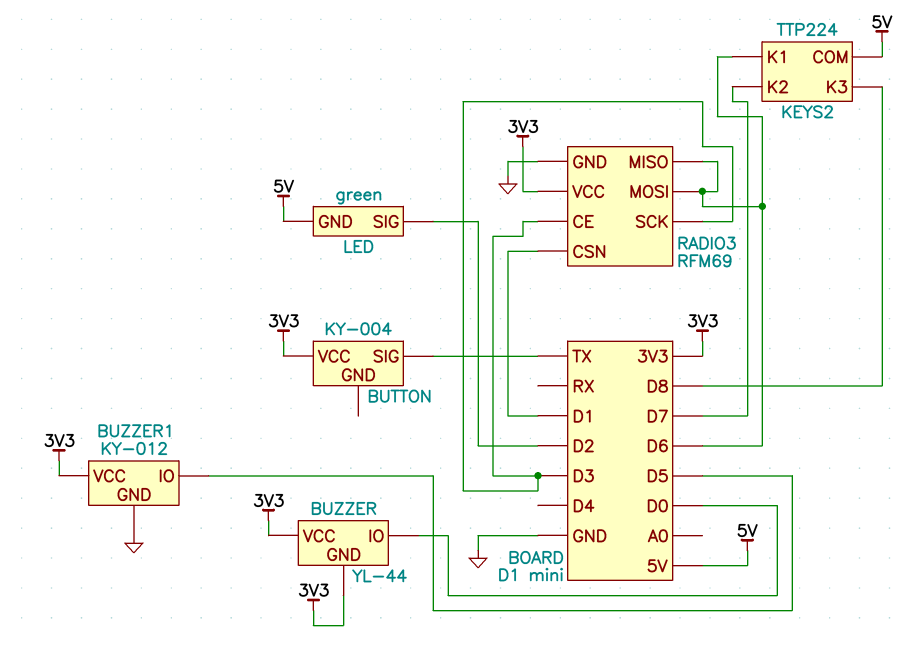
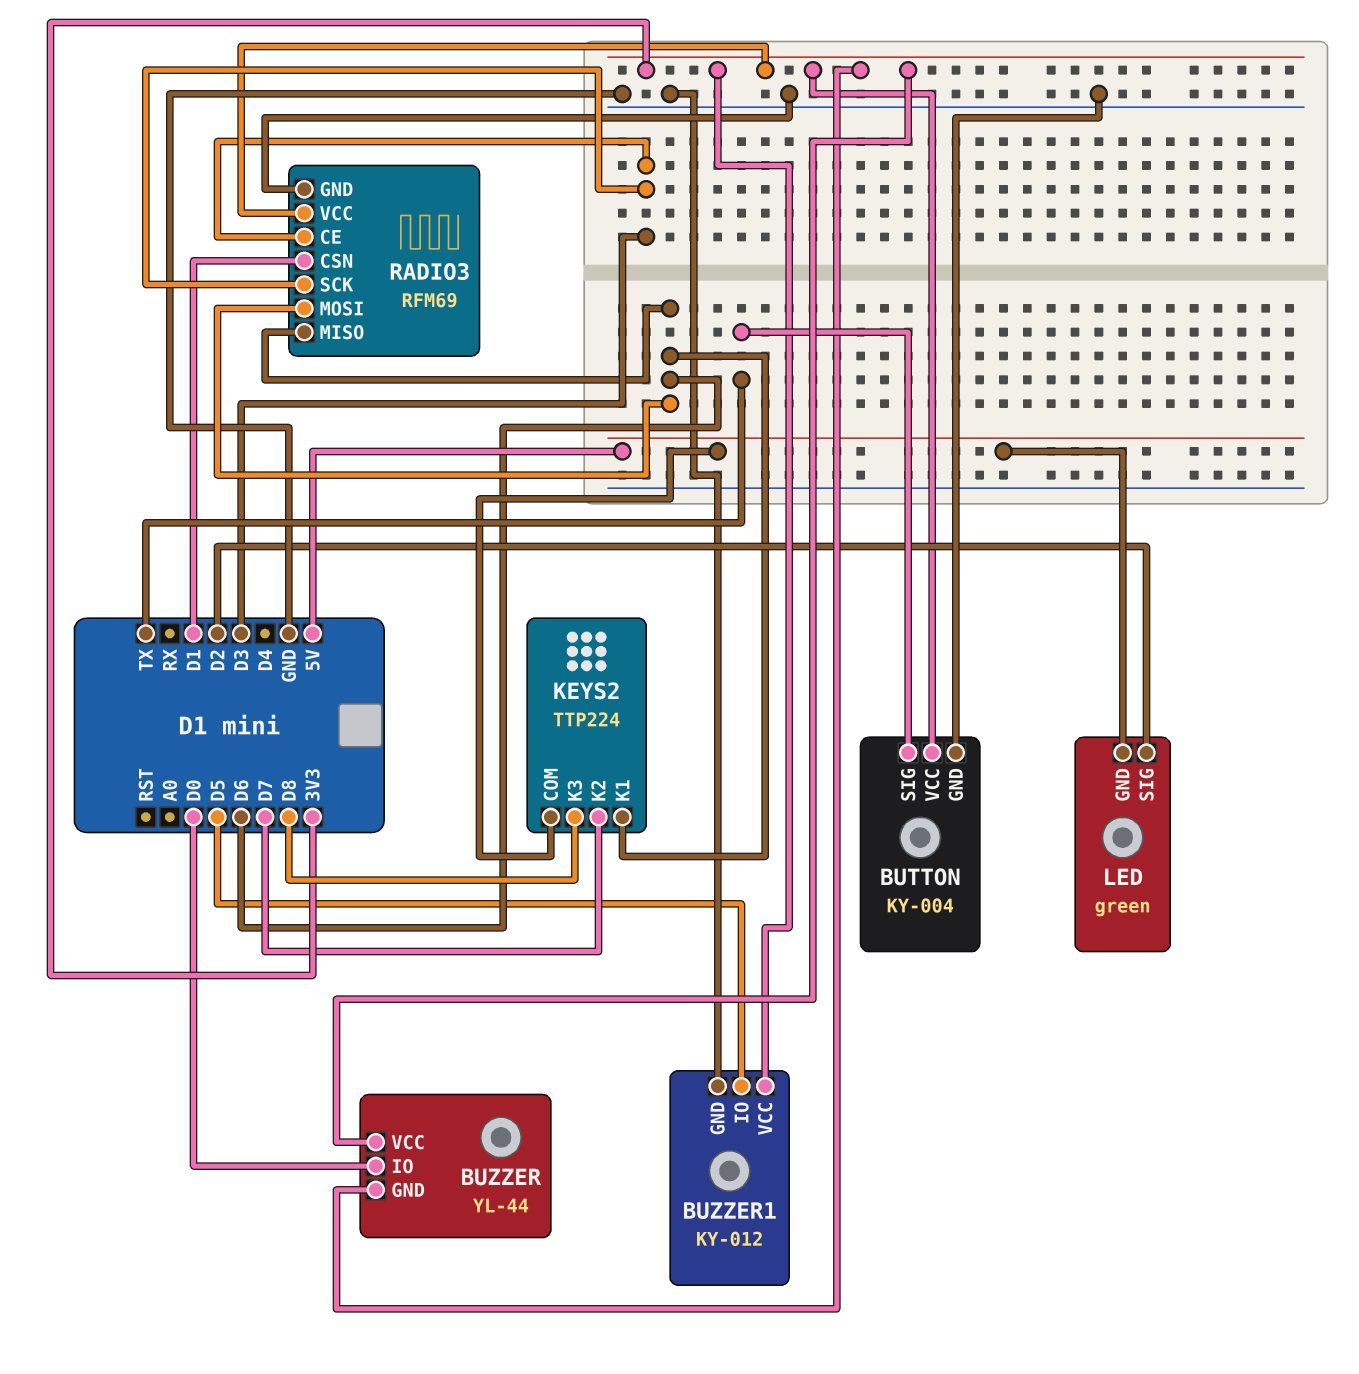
BUTTON pin GND: none -> GND

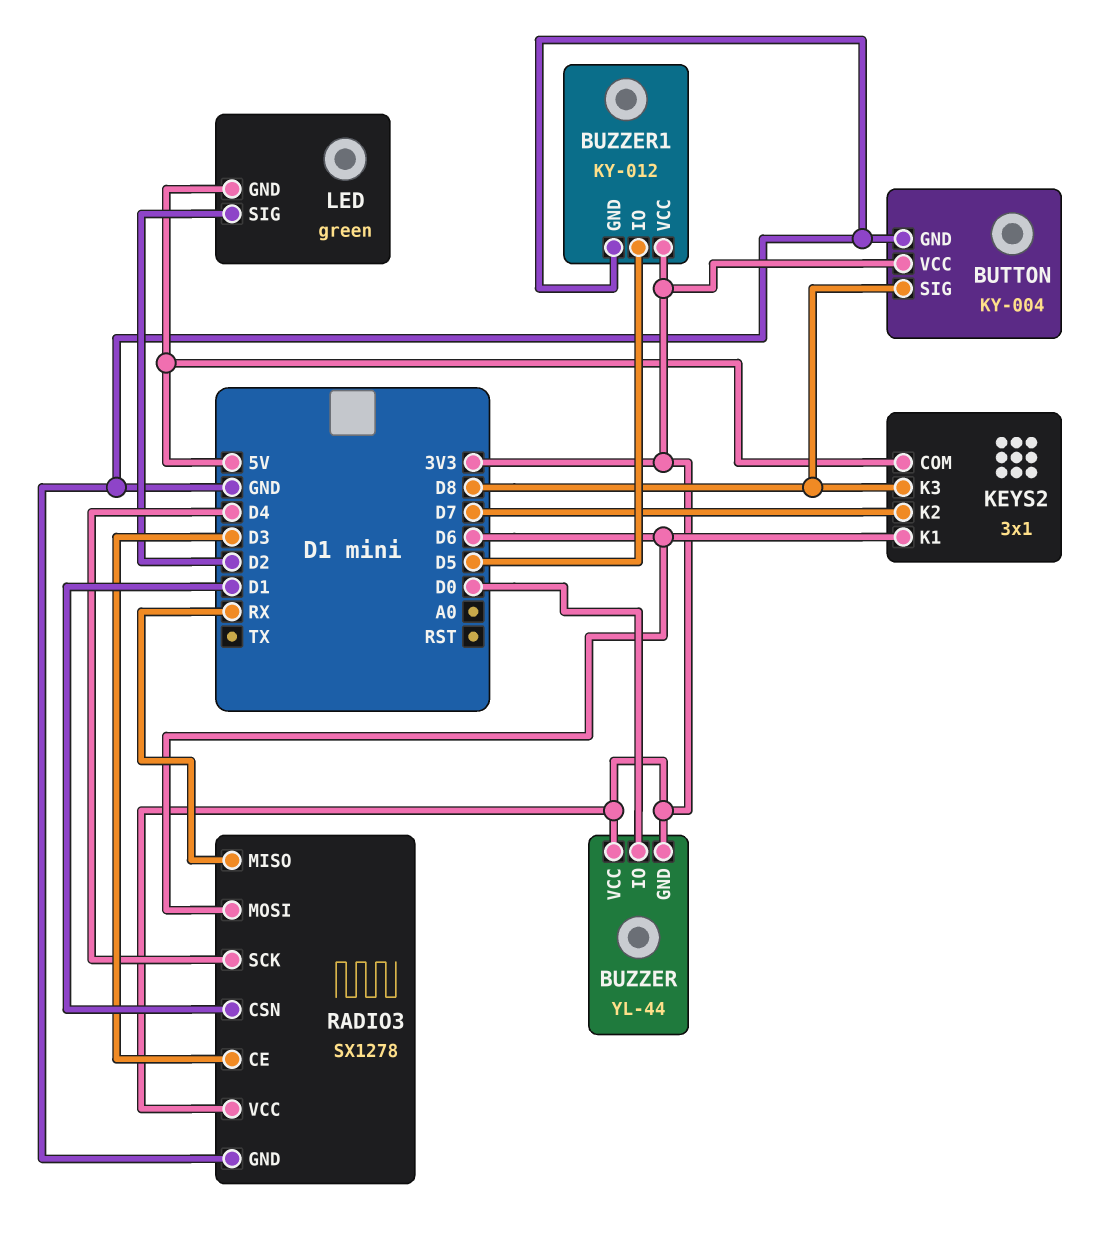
BUTTON pin SIG: TX -> D8
KEYS2: TTP224 -> 3x1
RADIO3: RFM69 -> SX1278
RADIO3 pin MISO: D6 -> RX
RADIO3 pin SCK: D3 -> D4

